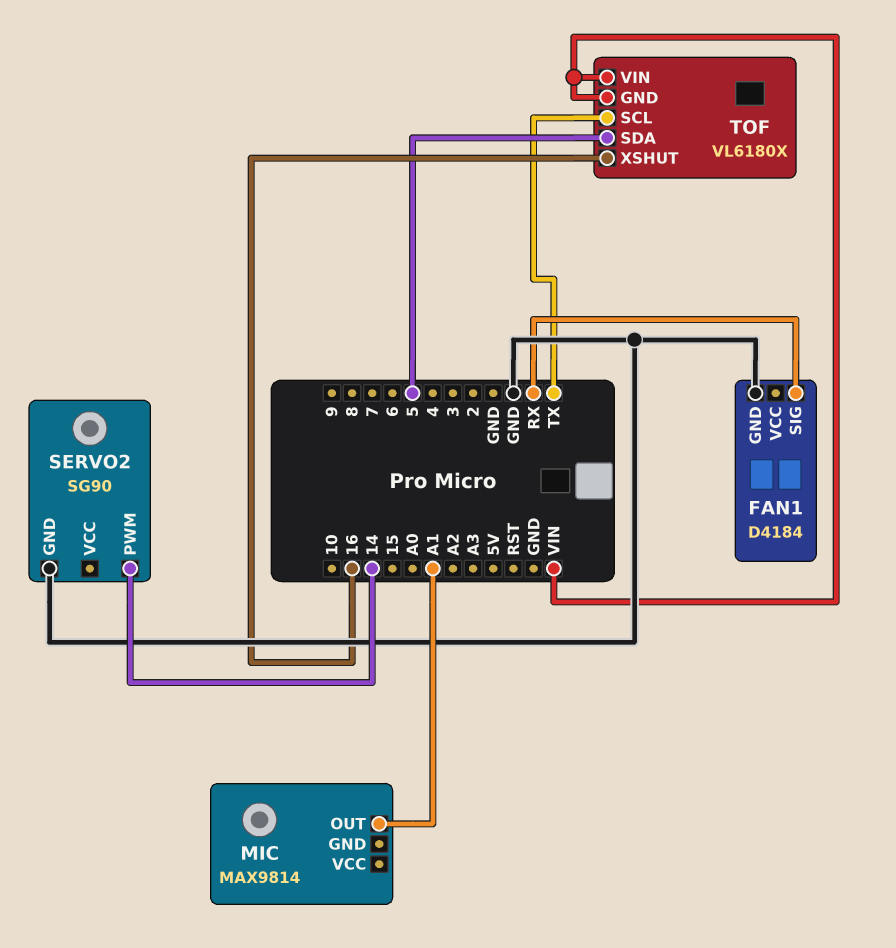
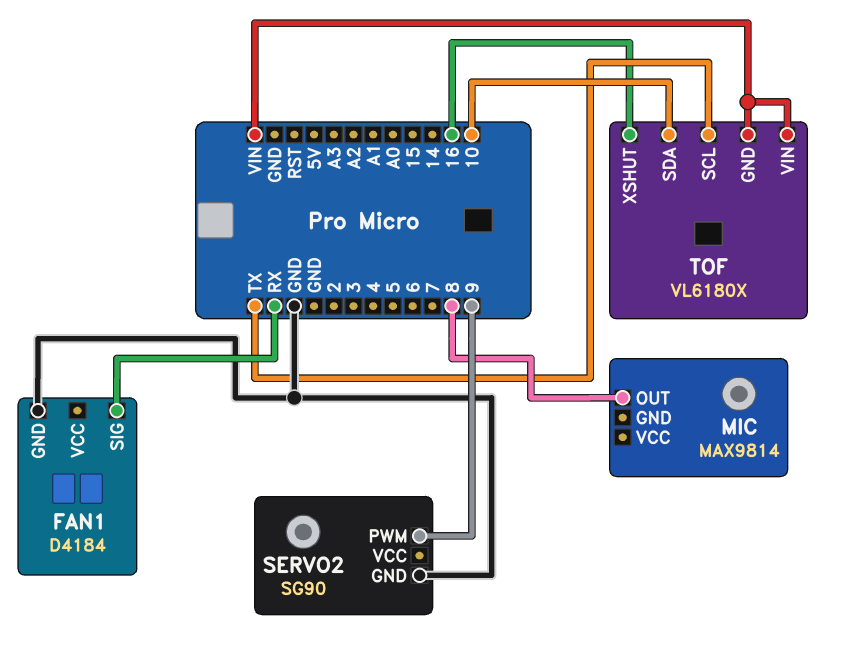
MIC pin OUT: A1 -> 8
SERVO2 pin PWM: 14 -> 9
TOF pin SDA: 5 -> 10

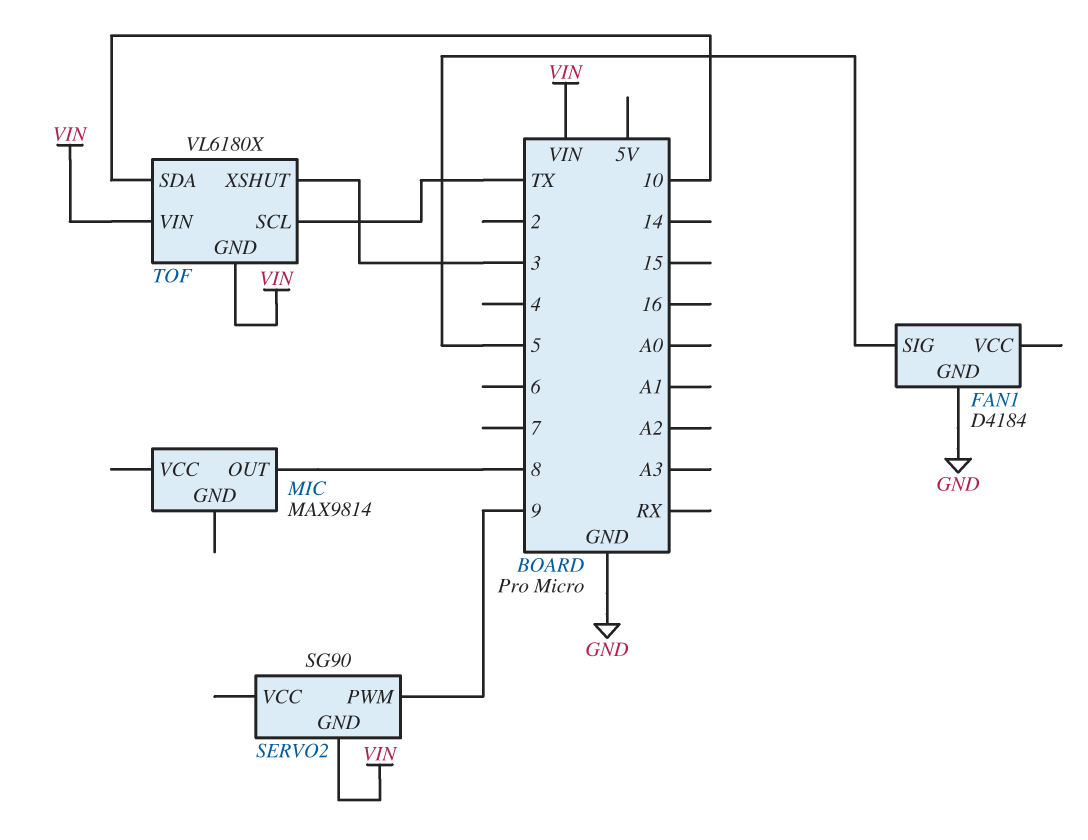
FAN1 pin SIG: RX -> 5
SERVO2 pin GND: GND -> VIN
TOF pin XSHUT: 16 -> 3

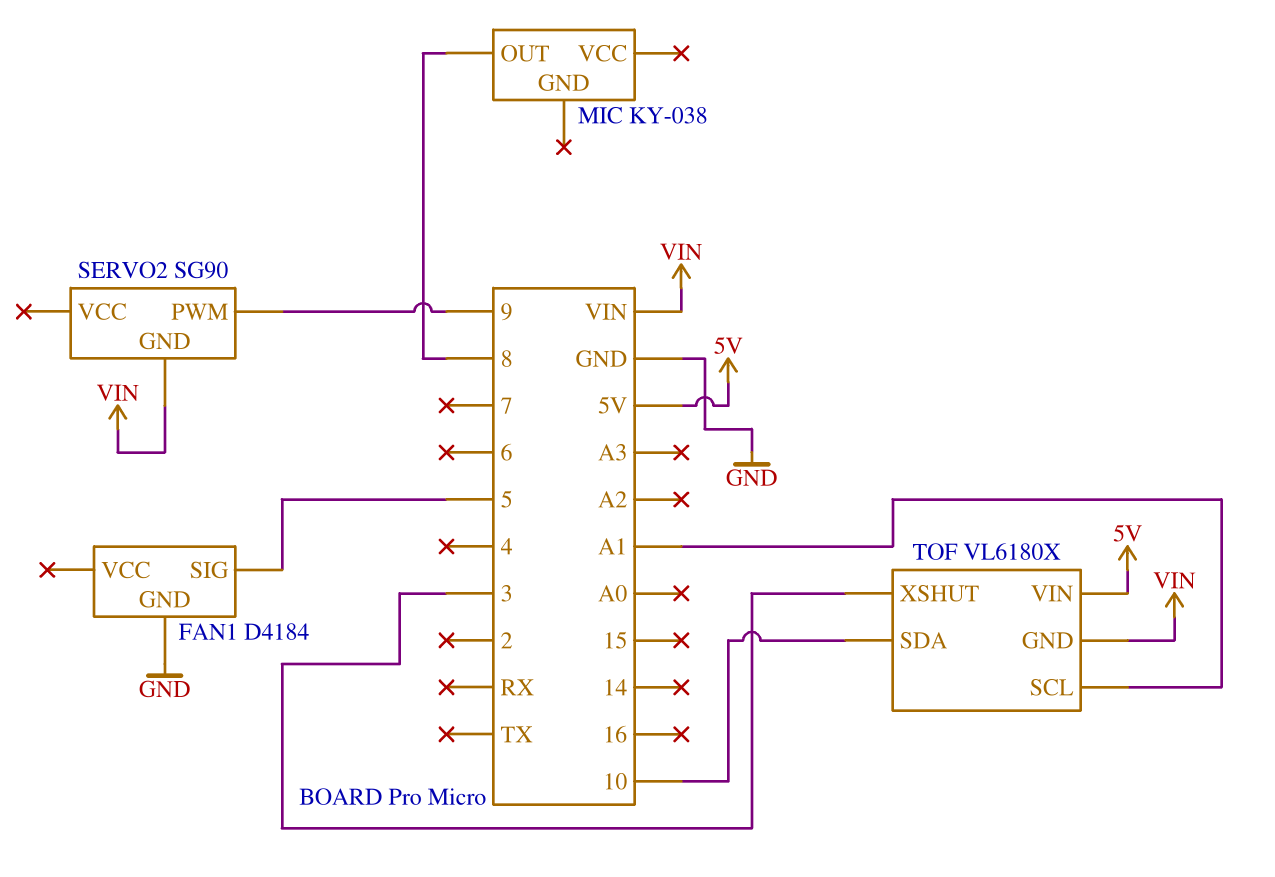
MIC: MAX9814 -> KY-038
TOF pin SCL: TX -> A1
TOF pin VIN: VIN -> 5V

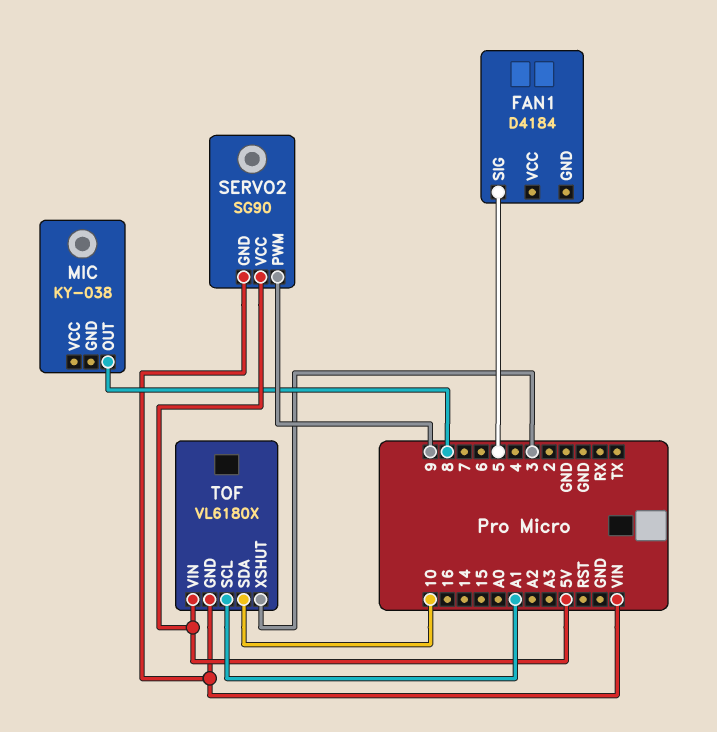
FAN1 pin GND: GND -> none
SERVO2 pin VCC: none -> 5V

